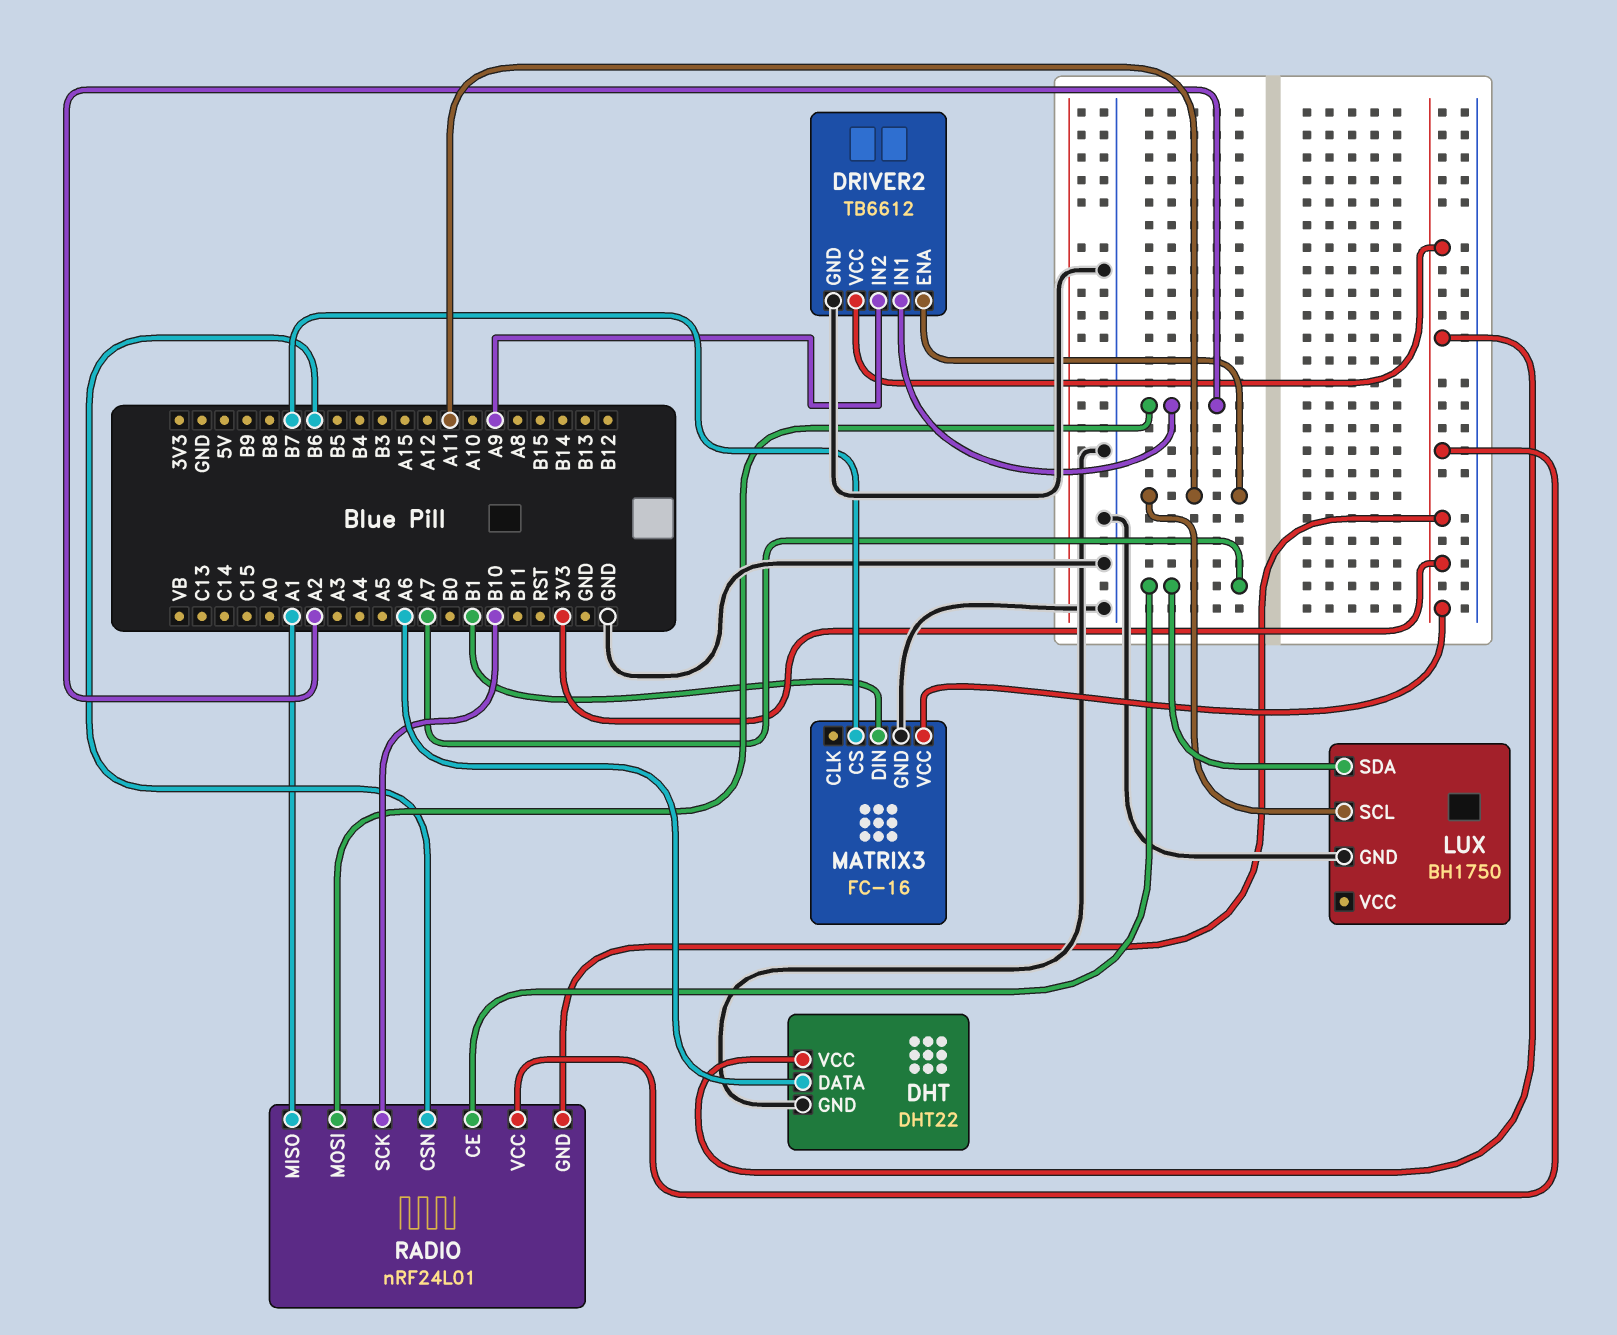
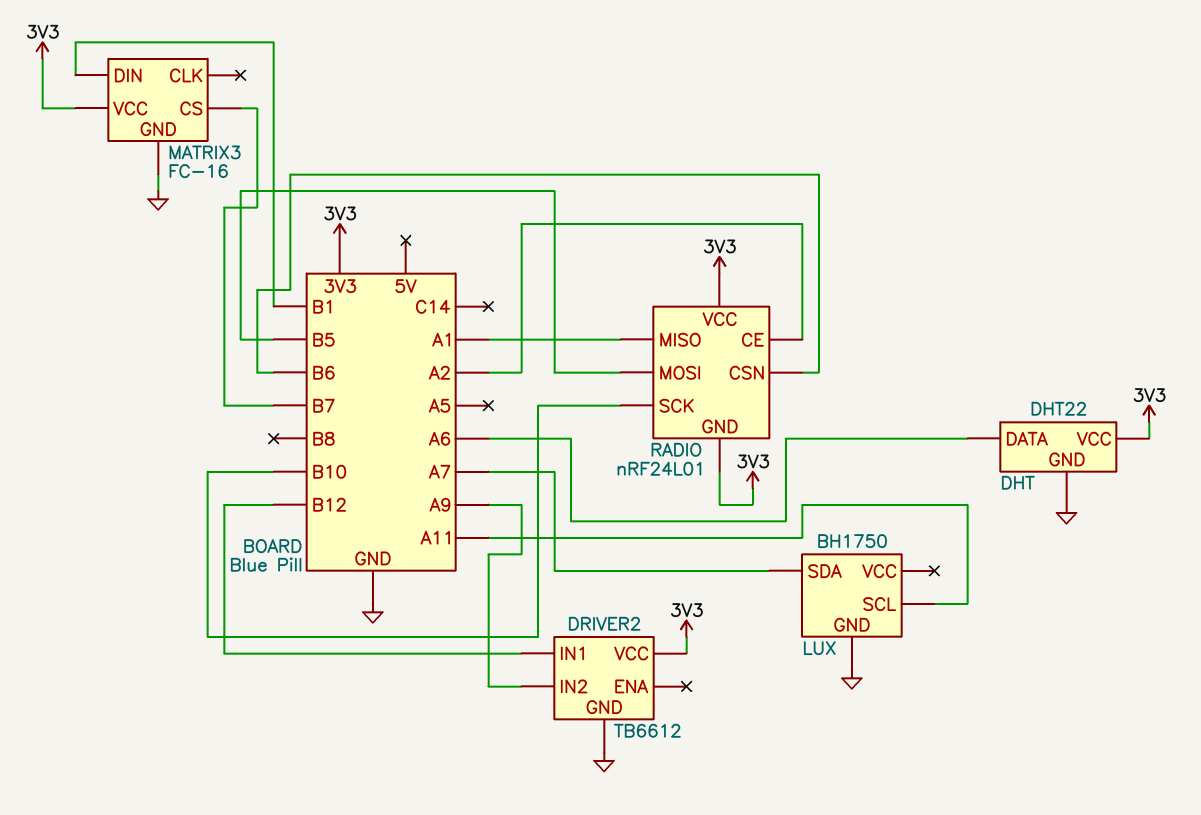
DRIVER2 pin ENA: A11 -> none
DRIVER2 pin IN1: A2 -> B12
RADIO pin CE: A7 -> A2
RADIO pin MOSI: A2 -> B5

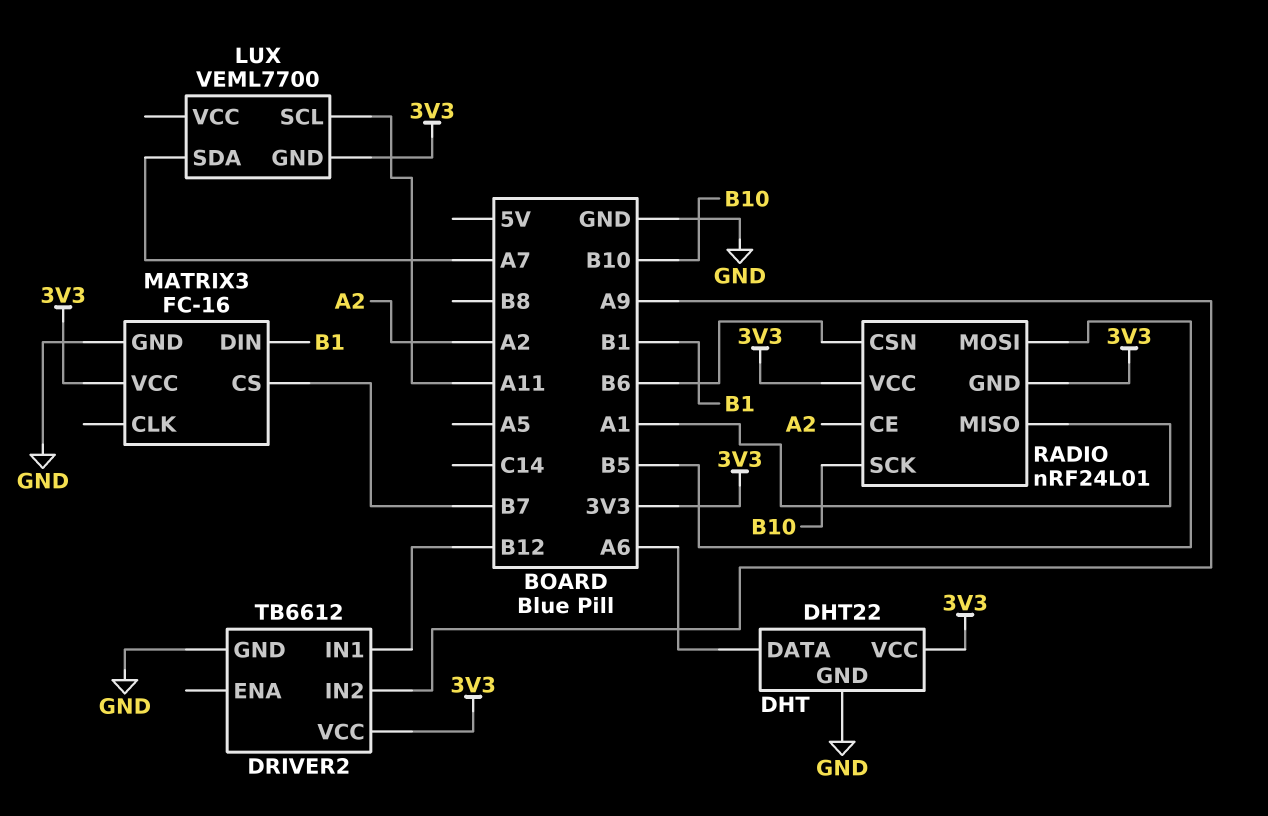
LUX: BH1750 -> VEML7700
LUX pin GND: GND -> 3V3

